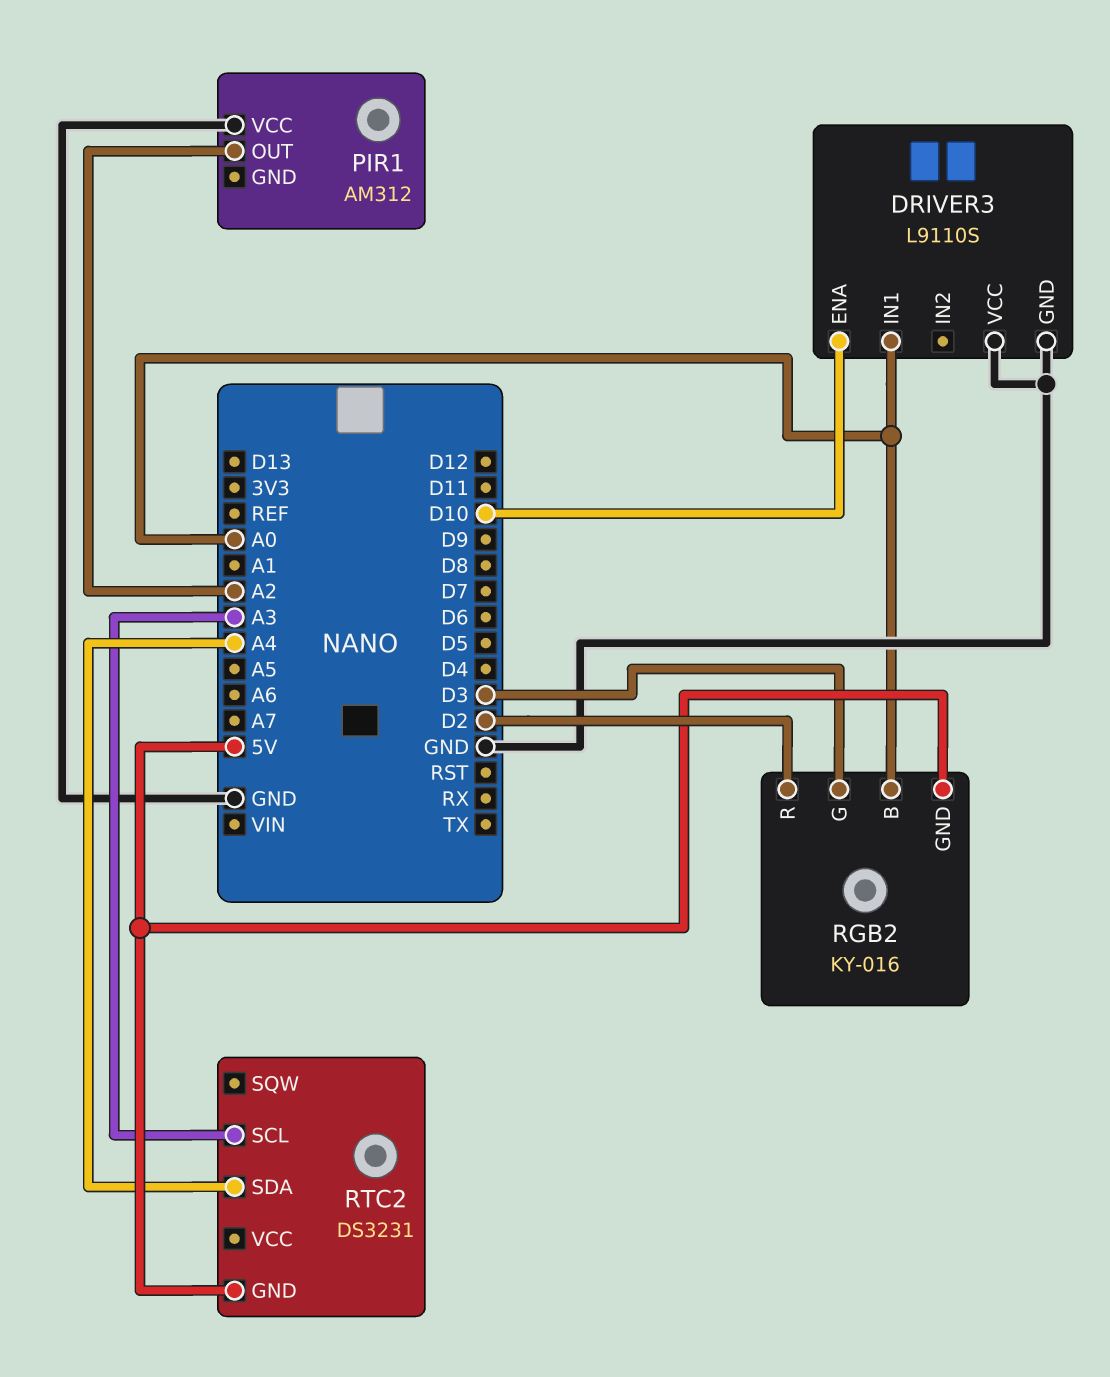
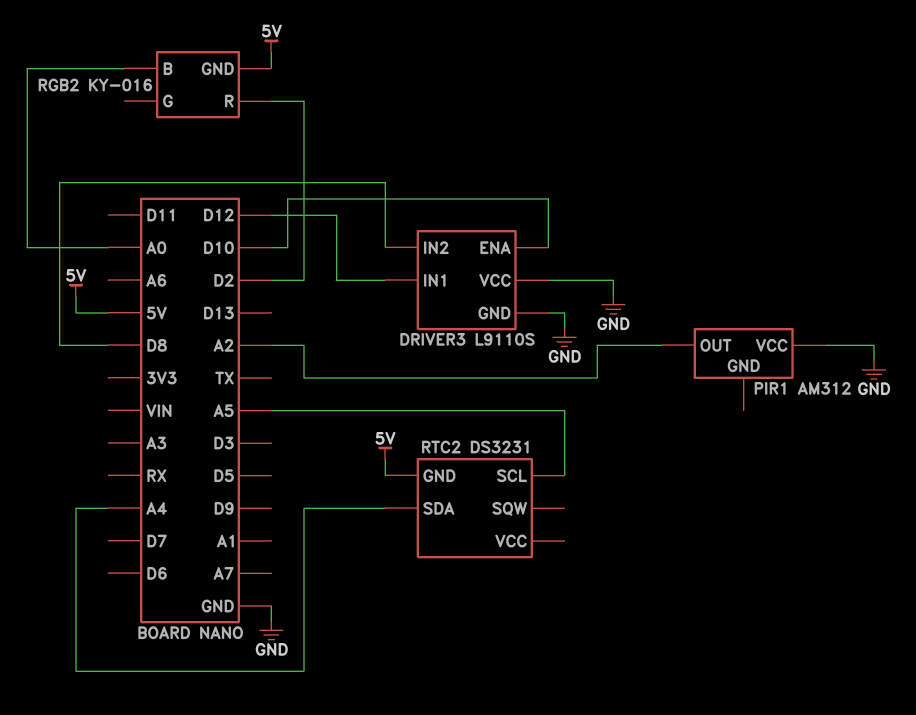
DRIVER3 pin IN1: A0 -> D12
DRIVER3 pin IN2: none -> D8
RGB2 pin G: D3 -> none
RTC2 pin SCL: A3 -> A5

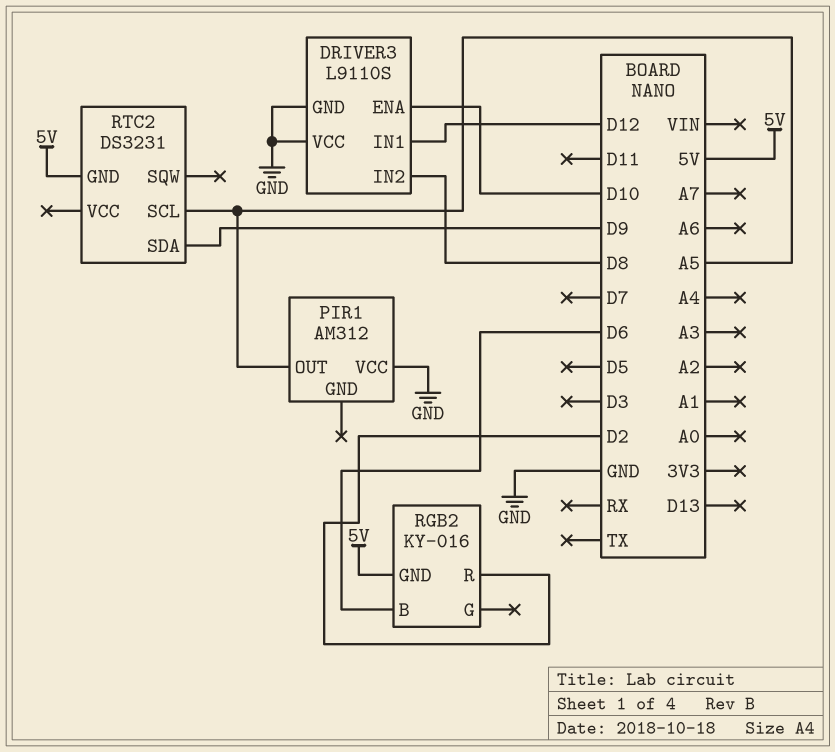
PIR1 pin OUT: A2 -> A5
RGB2 pin B: A0 -> D6
RTC2 pin SDA: A4 -> D9

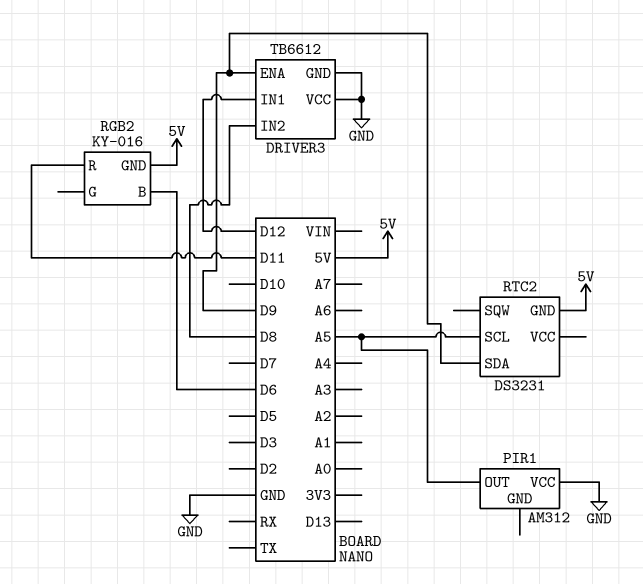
DRIVER3: L9110S -> TB6612
DRIVER3 pin ENA: D10 -> D9
RGB2 pin R: D2 -> D11

